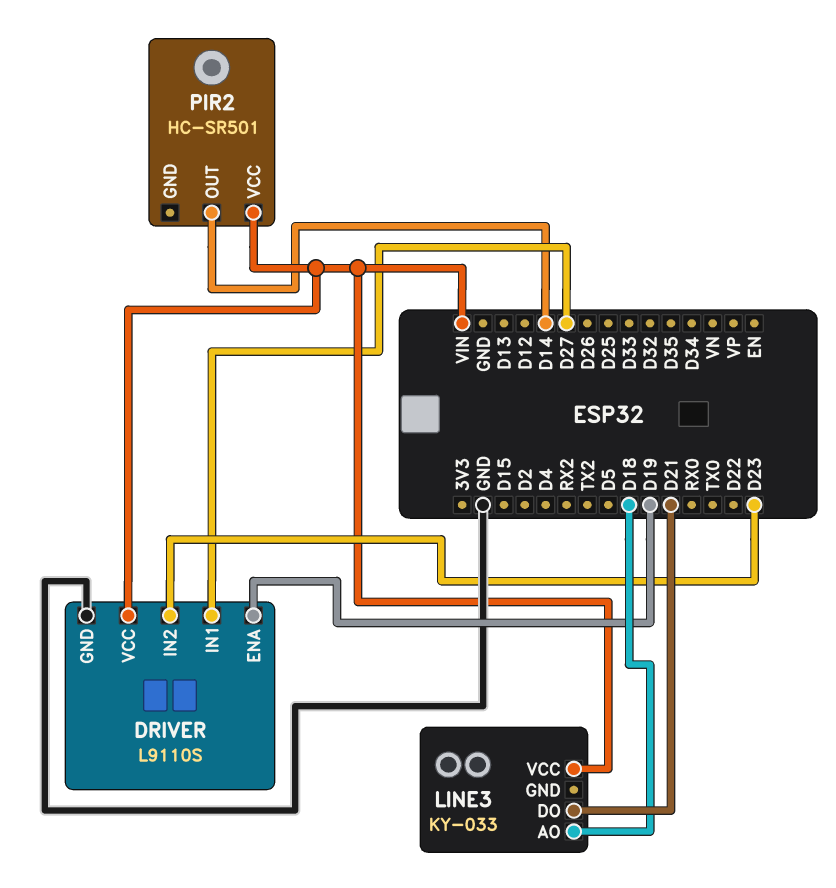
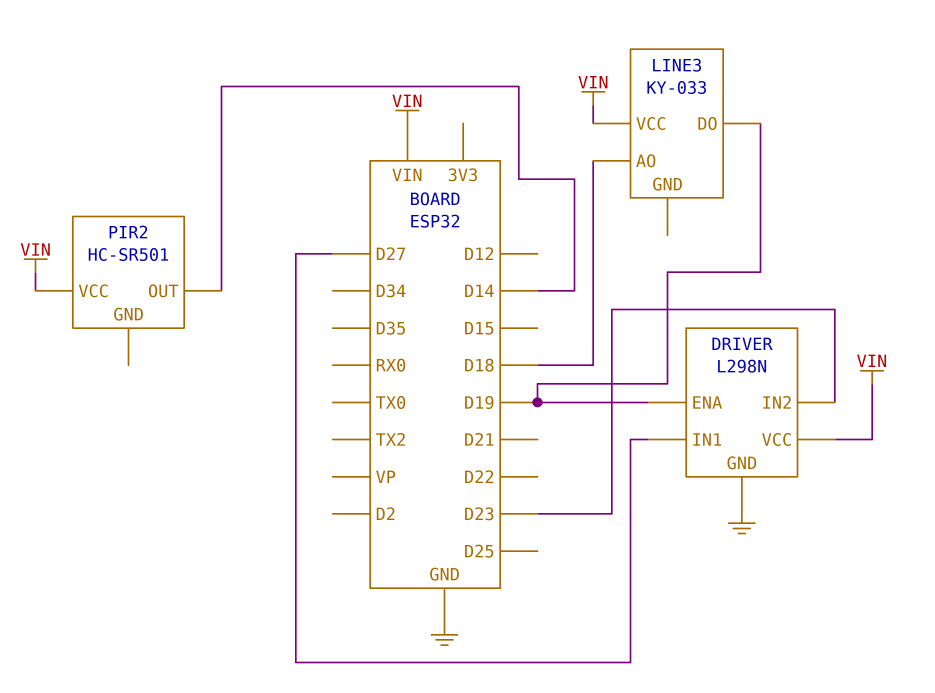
DRIVER: L9110S -> L298N
LINE3 pin DO: D21 -> D19

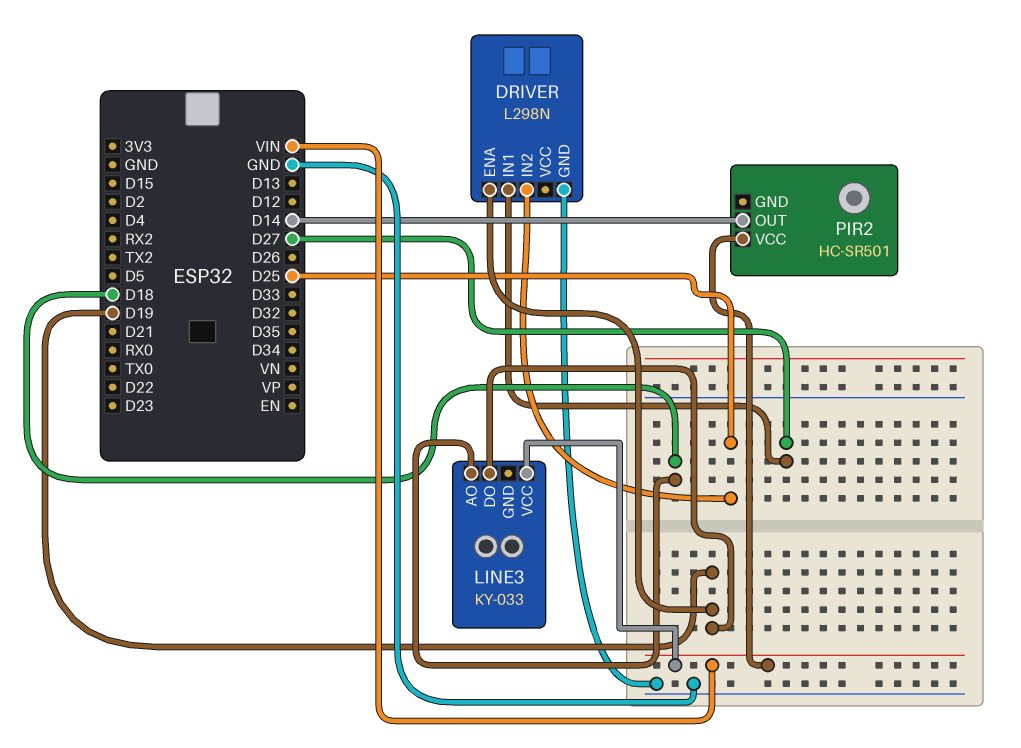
DRIVER pin IN2: D23 -> D25
DRIVER pin VCC: VIN -> none

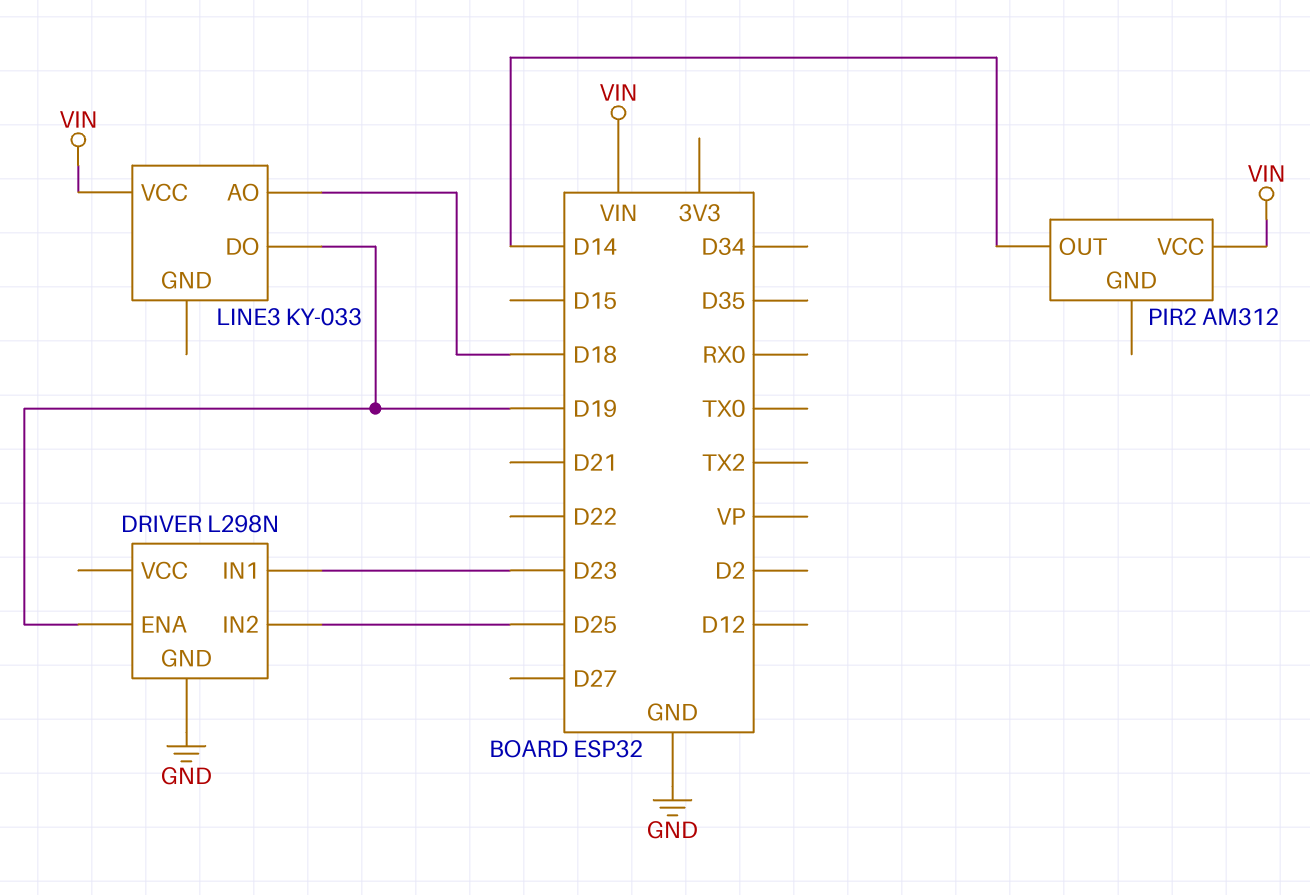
DRIVER pin IN1: D27 -> D23
PIR2: HC-SR501 -> AM312

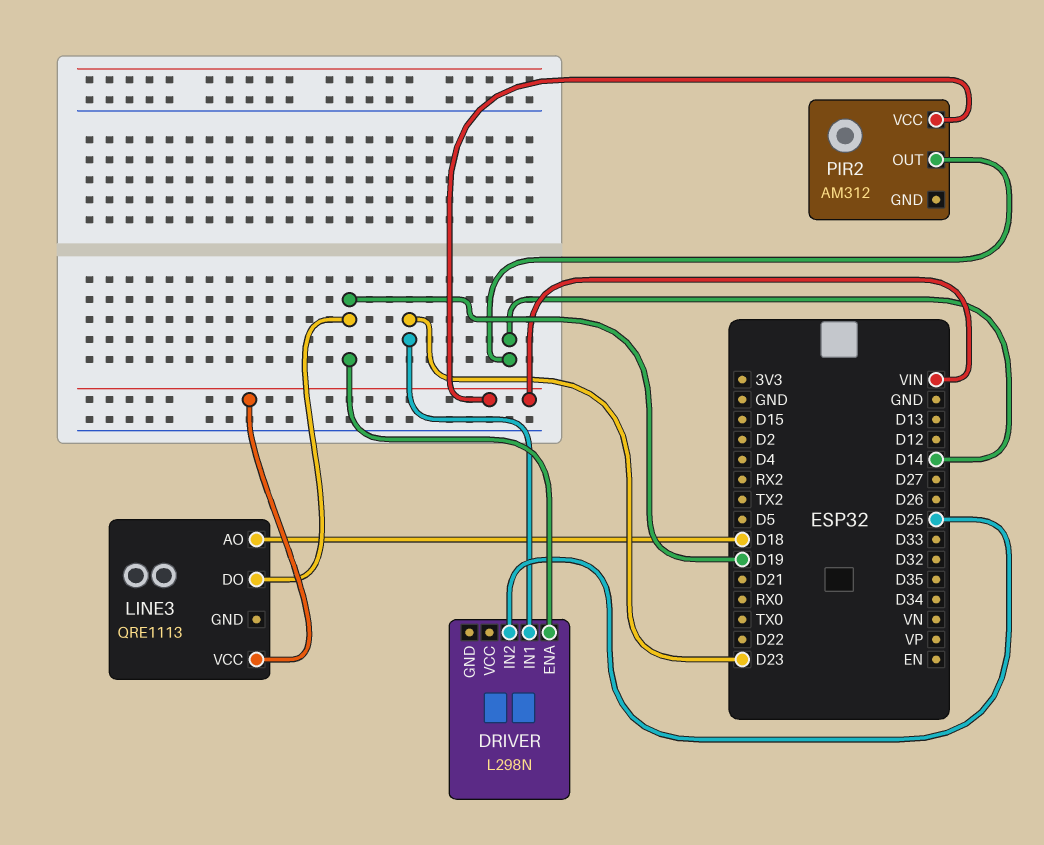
DRIVER pin GND: GND -> none
LINE3: KY-033 -> QRE1113

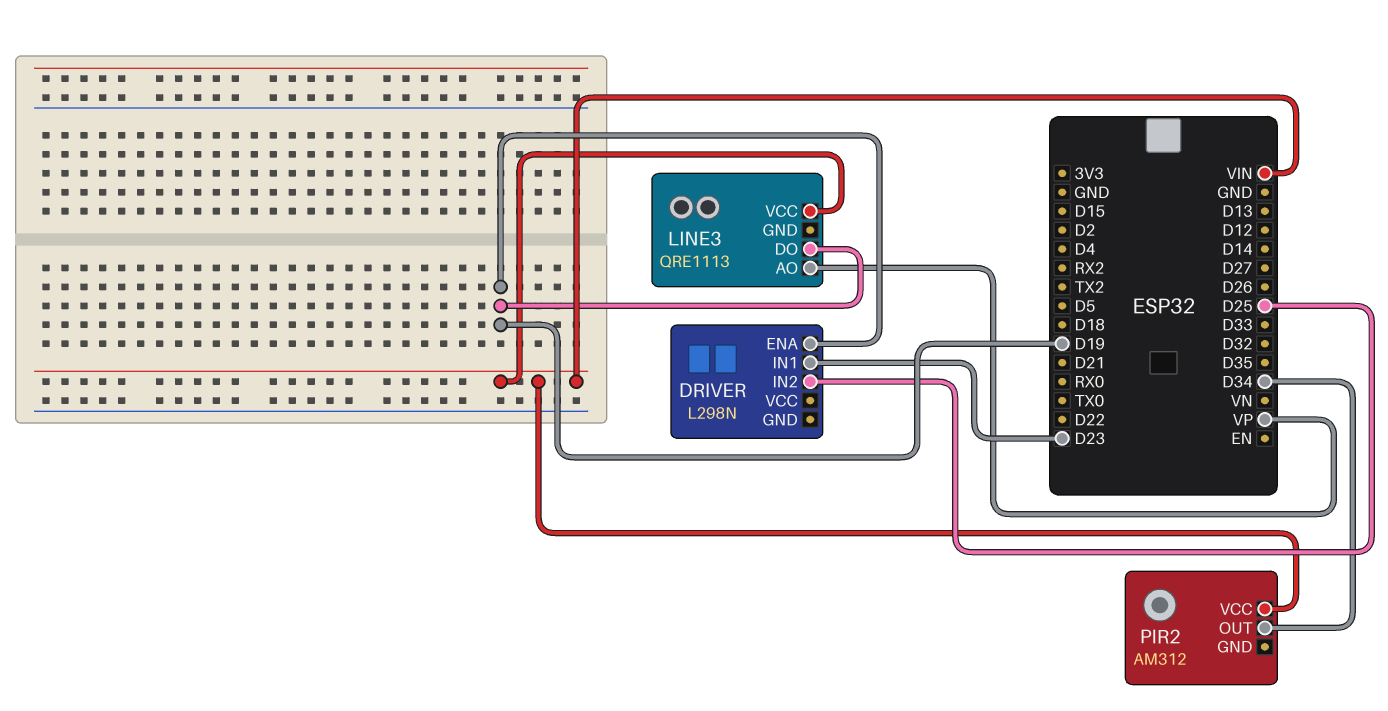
LINE3 pin AO: D18 -> VP
PIR2 pin OUT: D14 -> D34

